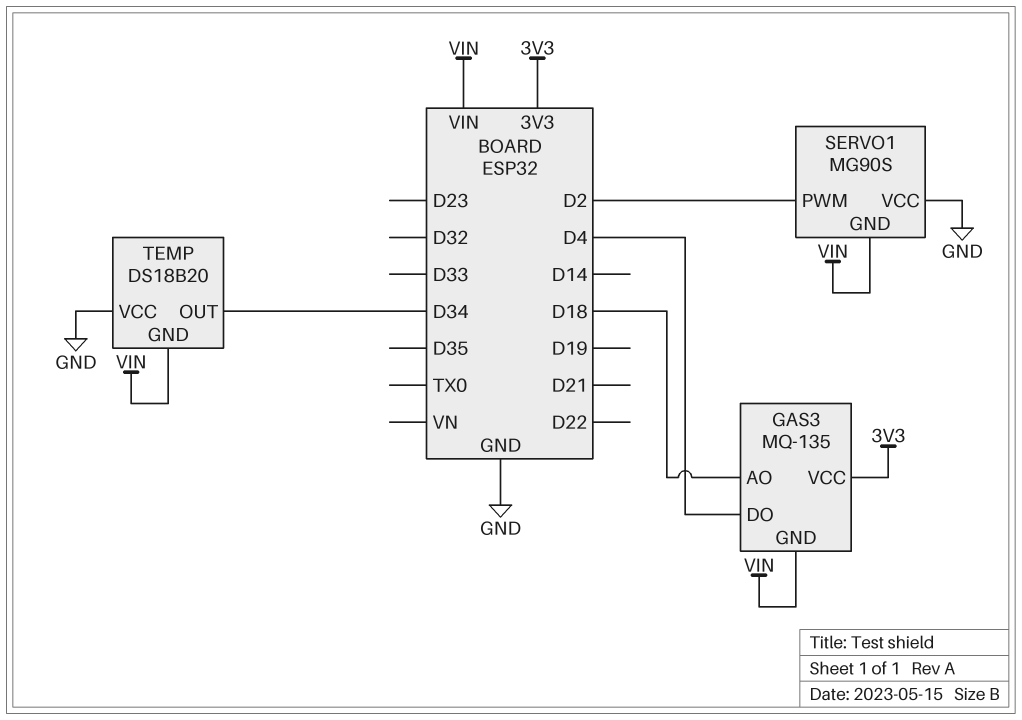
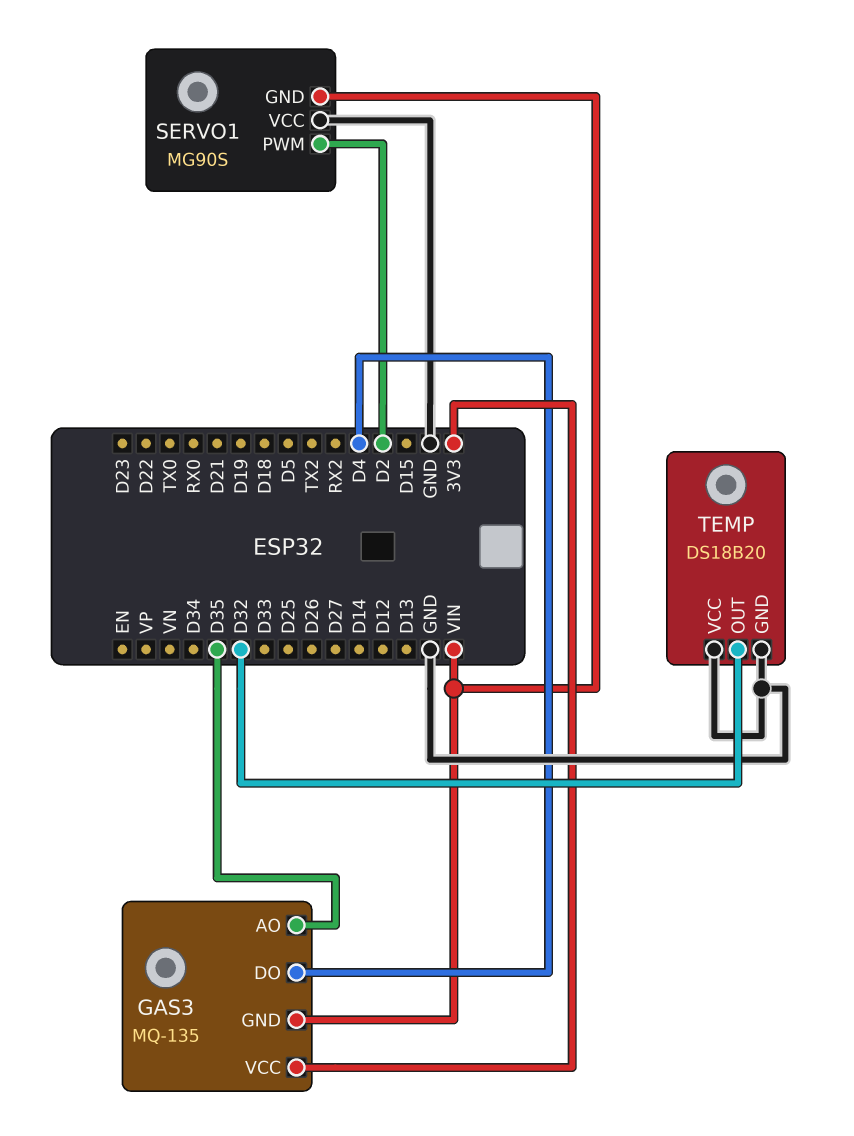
GAS3 pin AO: D18 -> D35
TEMP pin GND: VIN -> GND
TEMP pin OUT: D34 -> D32

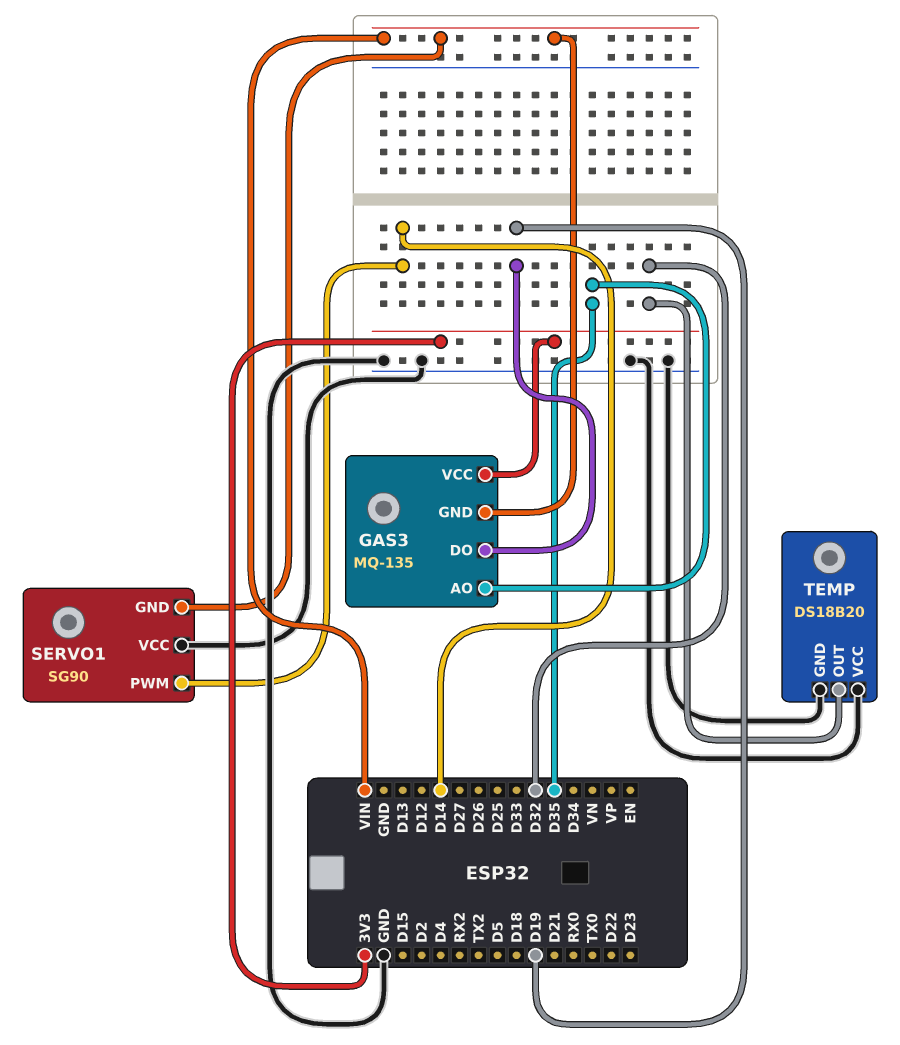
GAS3 pin DO: D4 -> D19
SERVO1: MG90S -> SG90
SERVO1 pin PWM: D2 -> D14

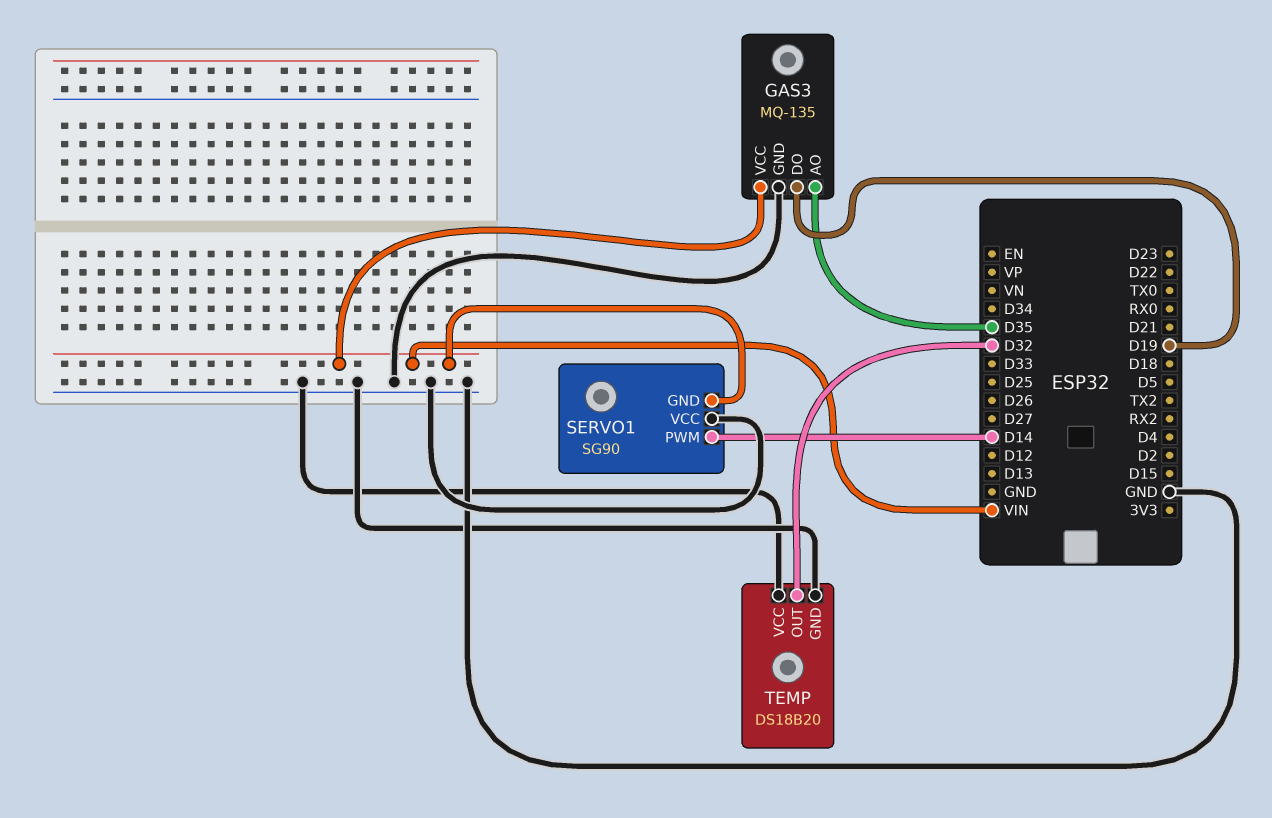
GAS3 pin GND: VIN -> GND
GAS3 pin VCC: 3V3 -> VIN

